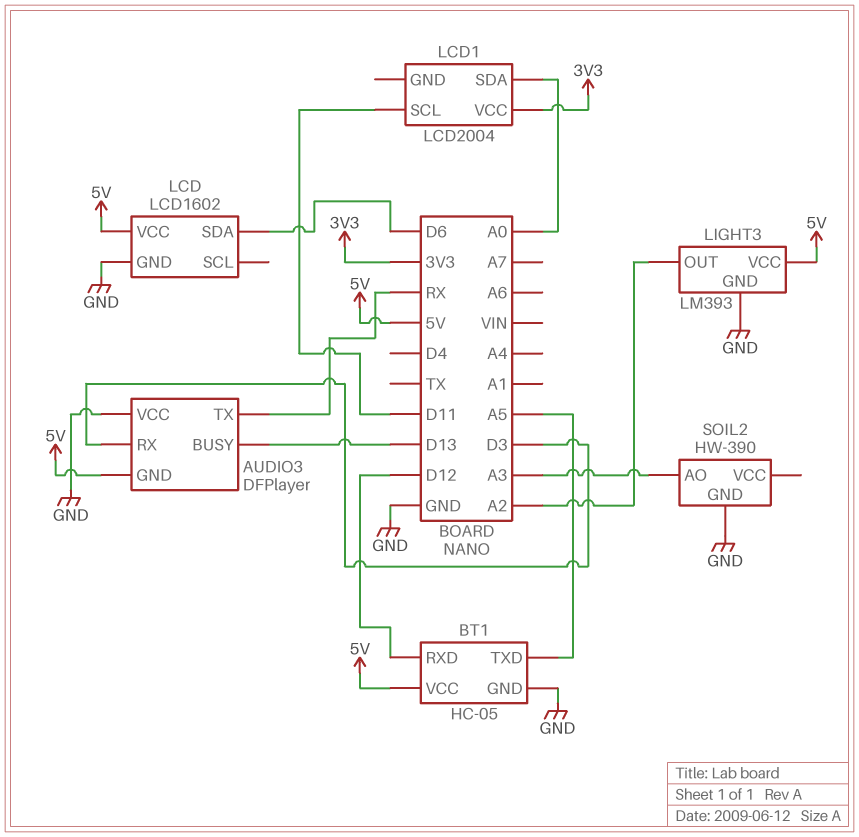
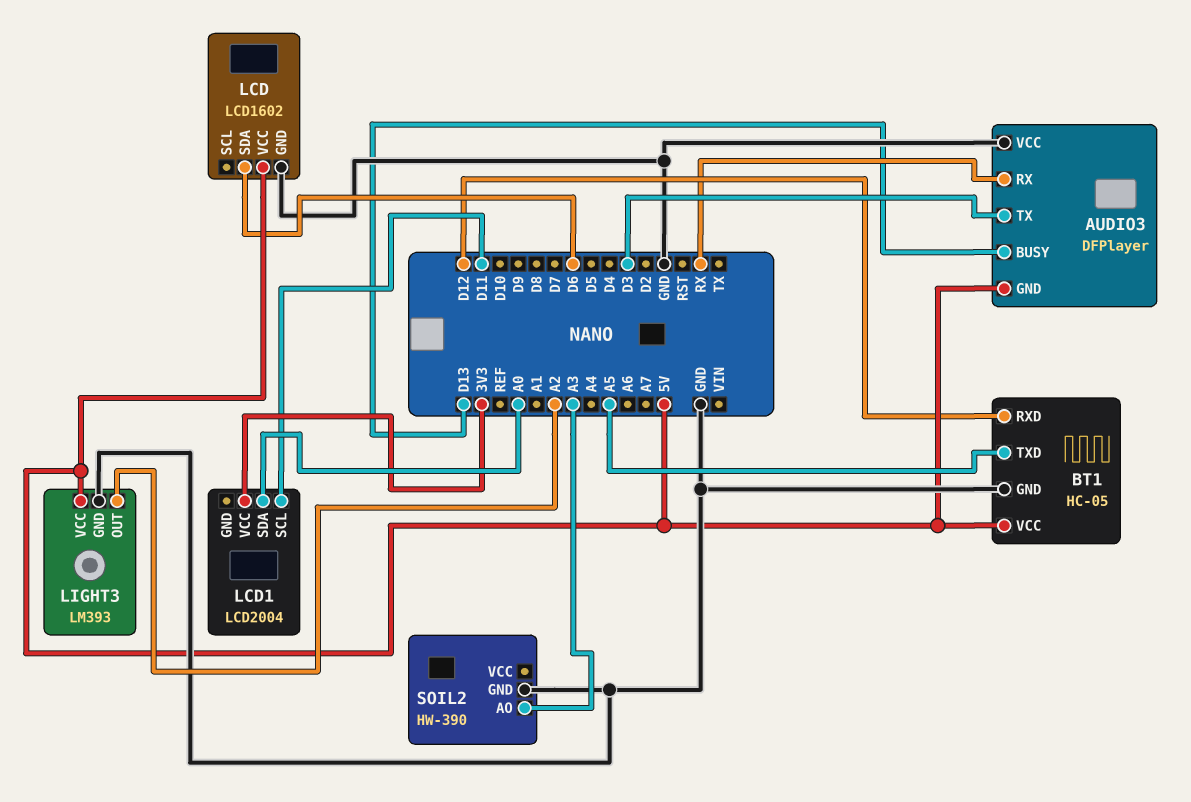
AUDIO3 pin RX: D3 -> RX
AUDIO3 pin TX: RX -> D3

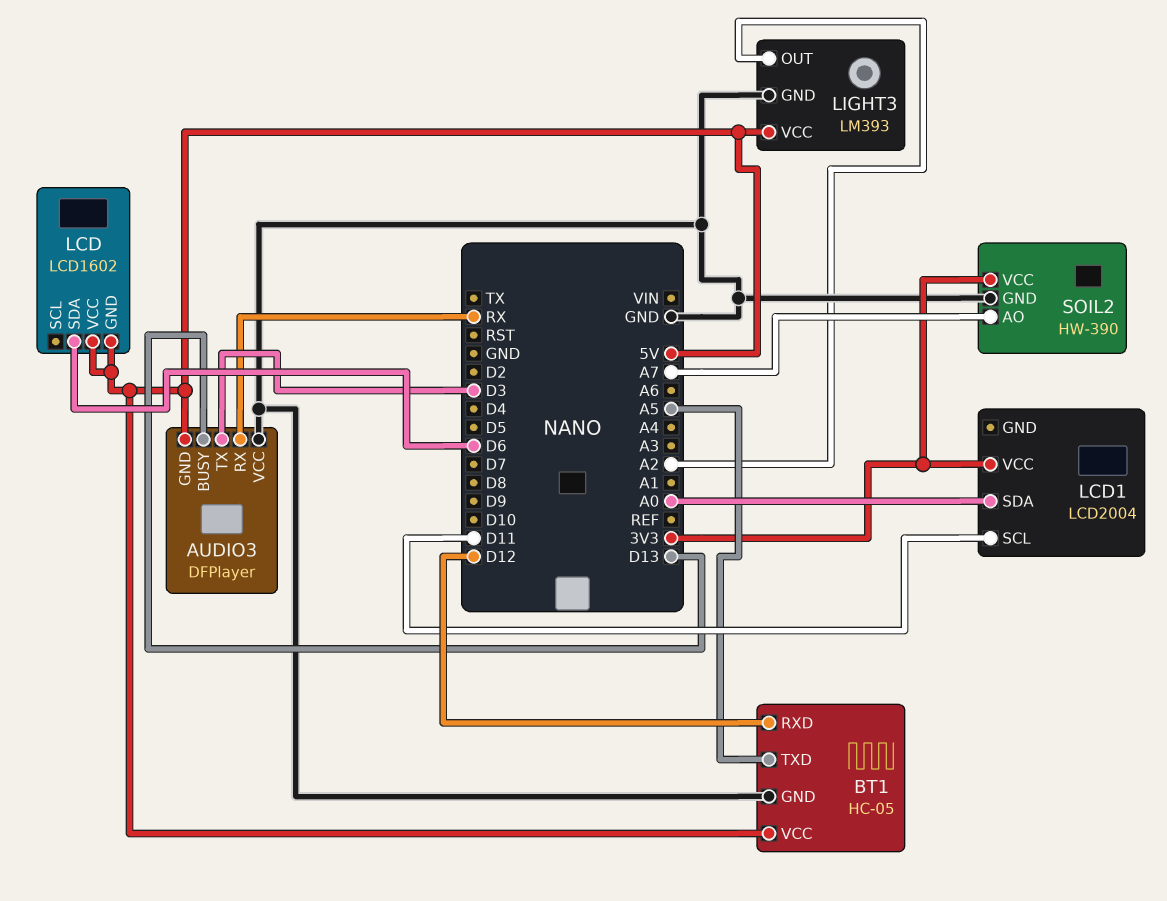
LCD pin GND: GND -> 5V
SOIL2 pin AO: A3 -> A7
SOIL2 pin VCC: none -> 3V3

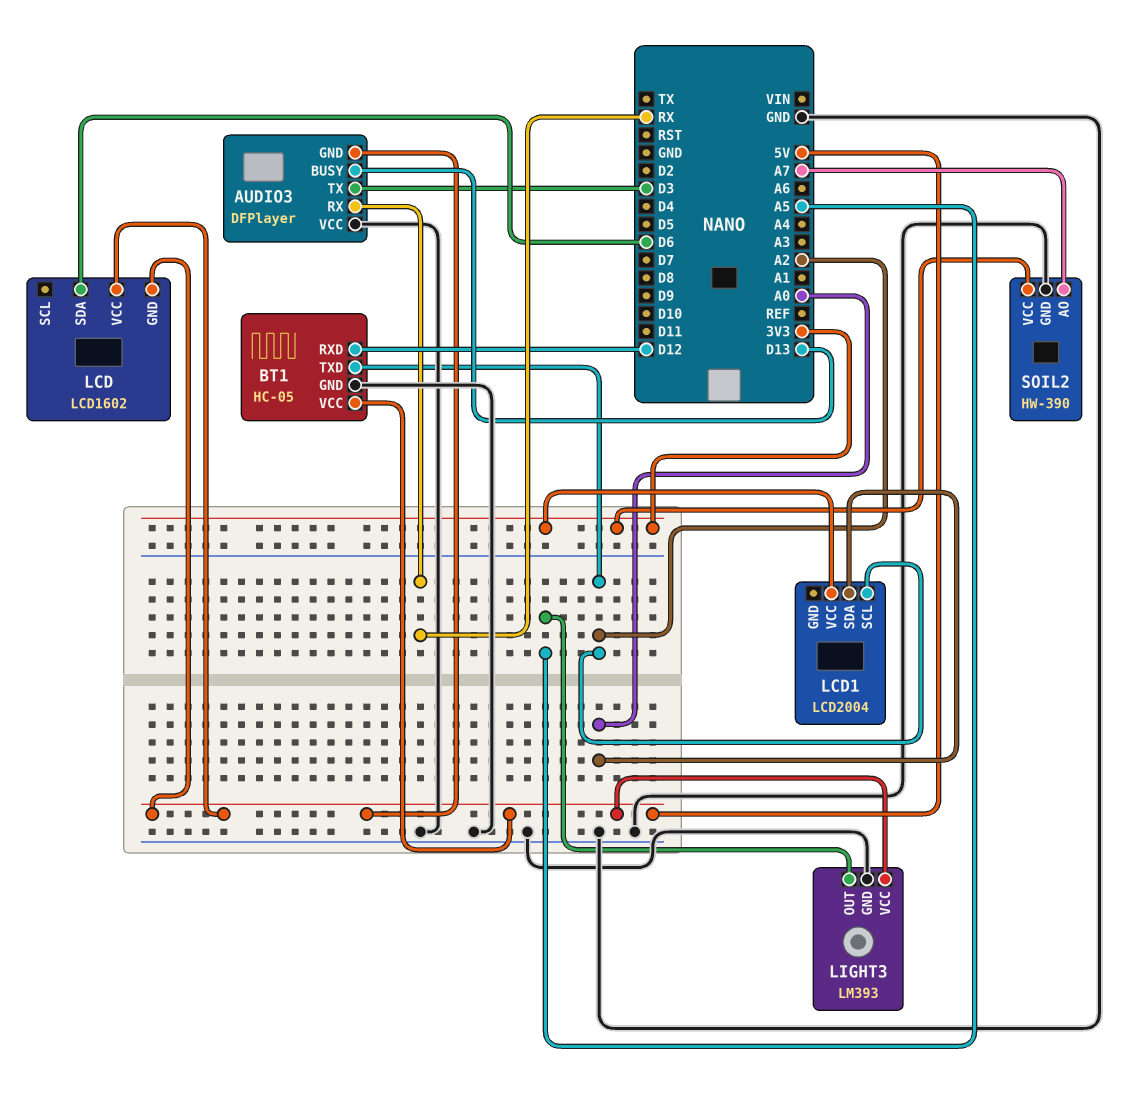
BT1 pin TXD: A5 -> A2
LCD1 pin SCL: D11 -> A2
LIGHT3 pin OUT: A2 -> A5

